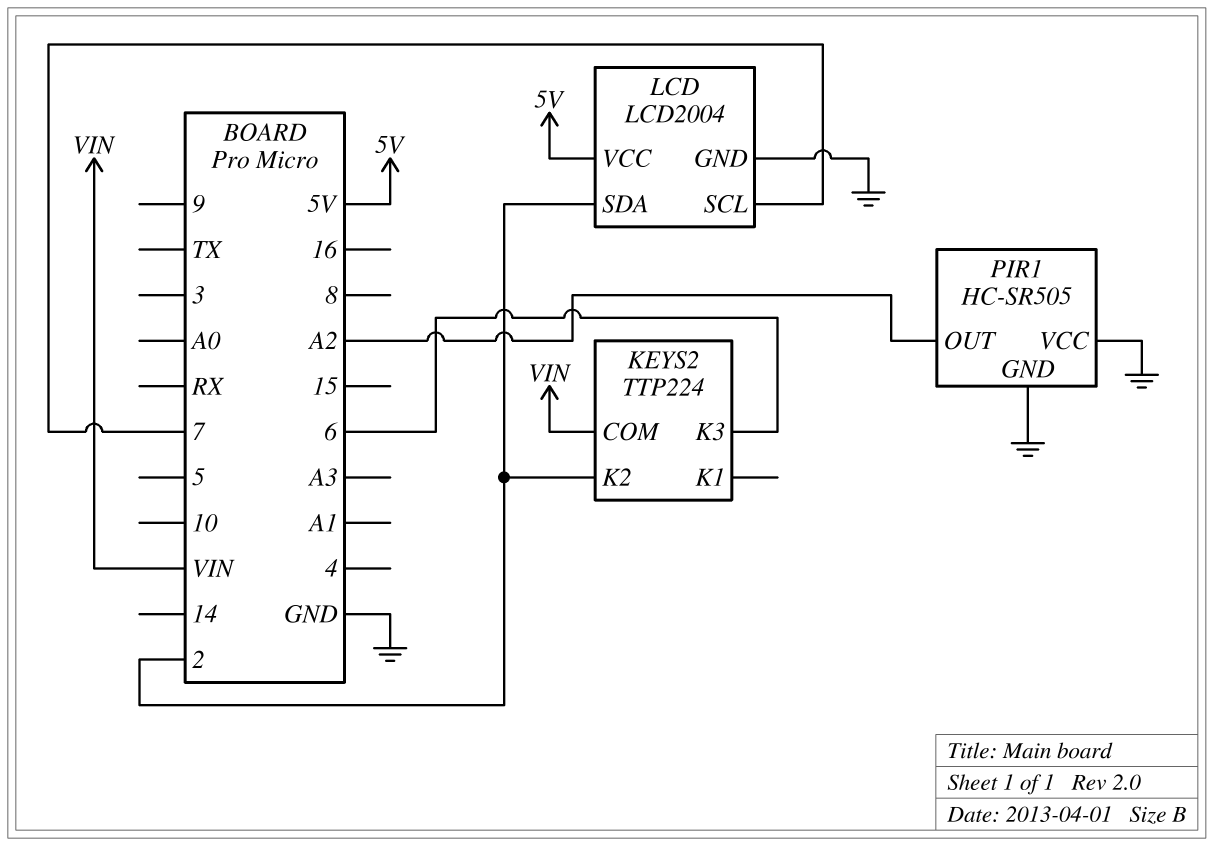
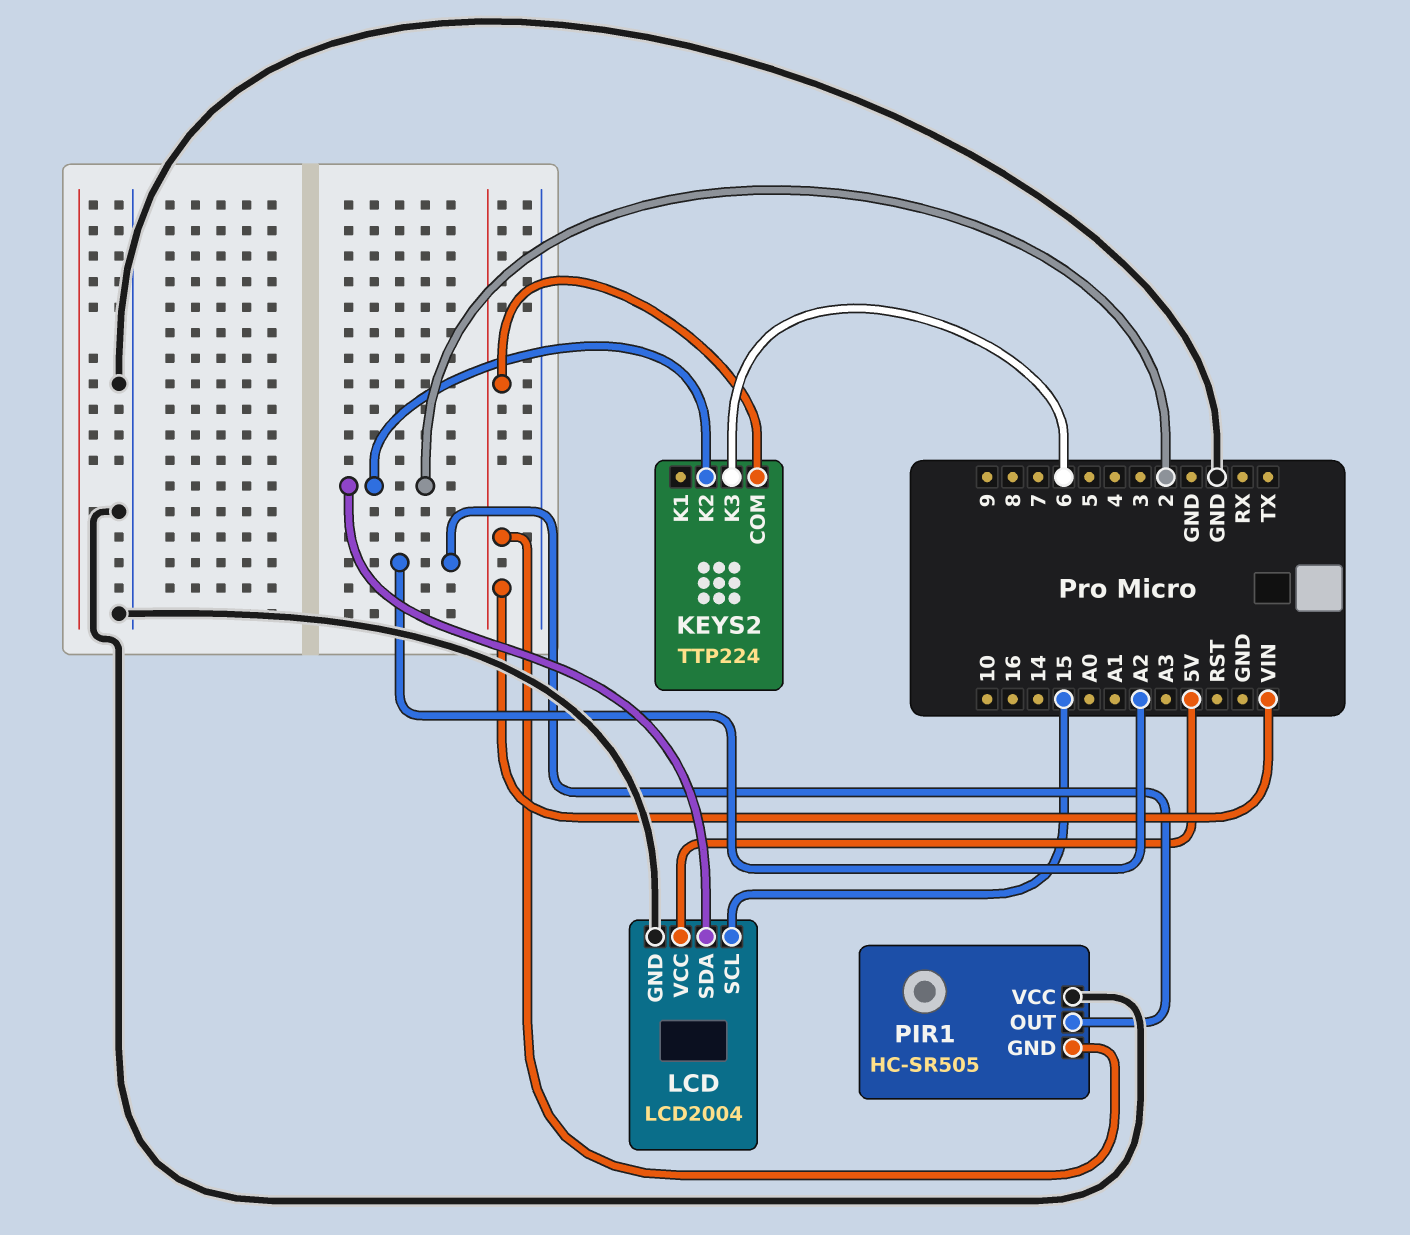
LCD pin SCL: 7 -> 15
PIR1 pin GND: GND -> VIN

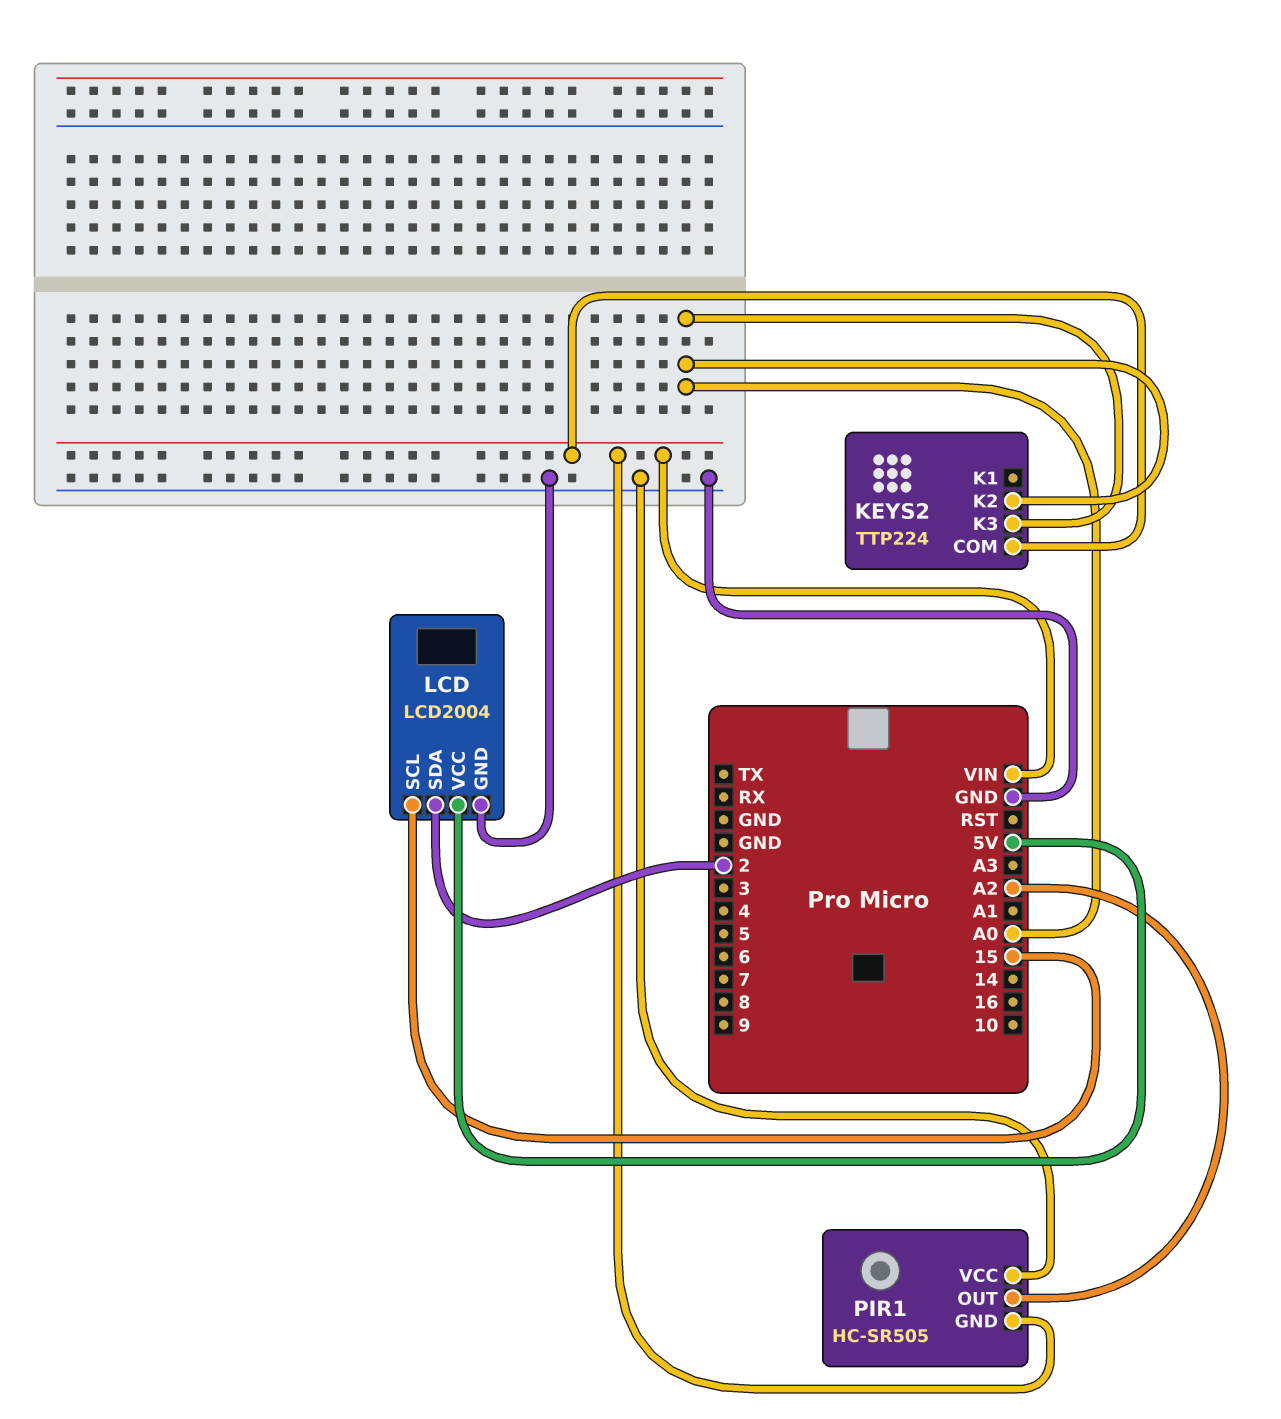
KEYS2 pin K2: 2 -> A0
KEYS2 pin K3: 6 -> A0

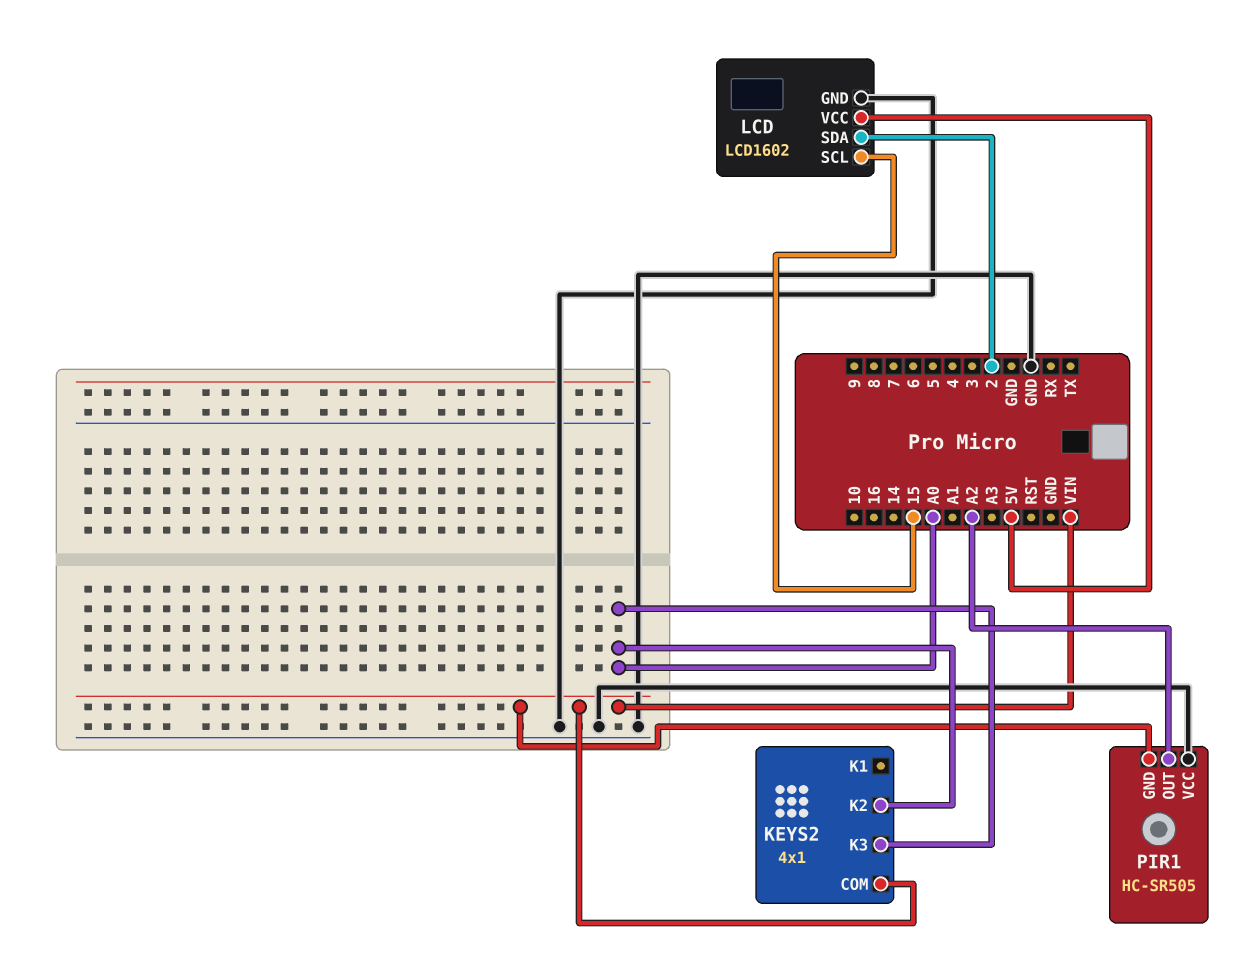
KEYS2: TTP224 -> 4x1
LCD: LCD2004 -> LCD1602

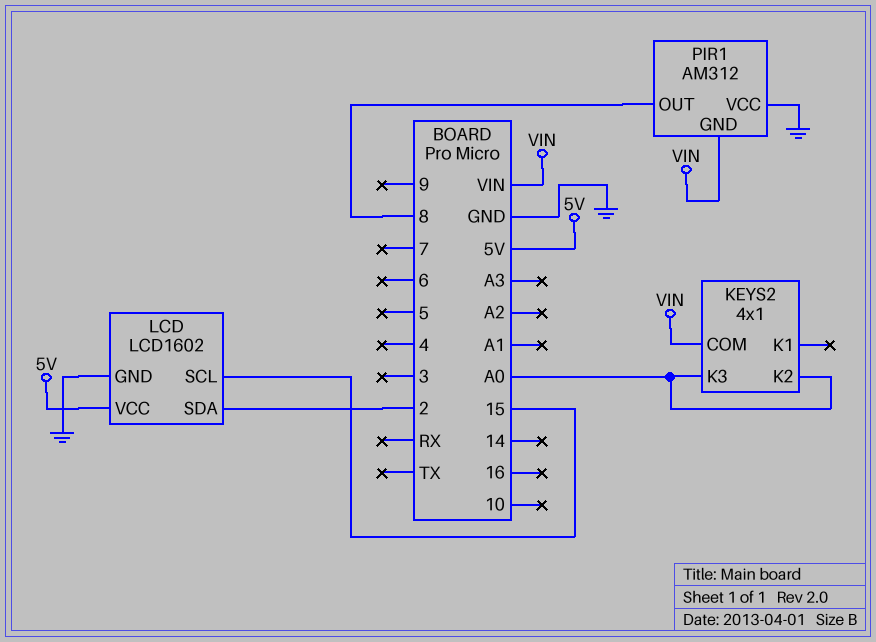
PIR1: HC-SR505 -> AM312
PIR1 pin OUT: A2 -> 8

